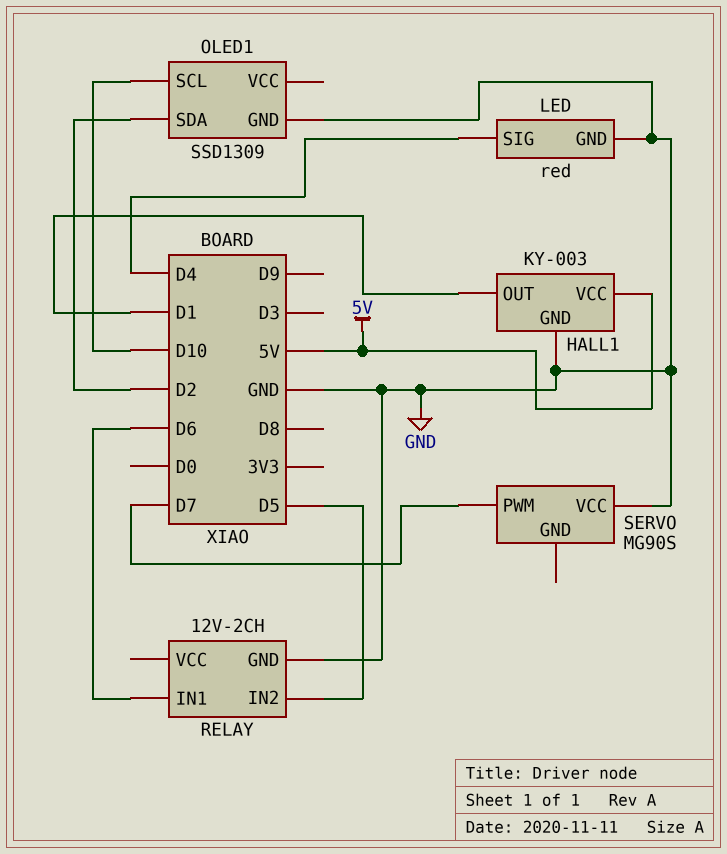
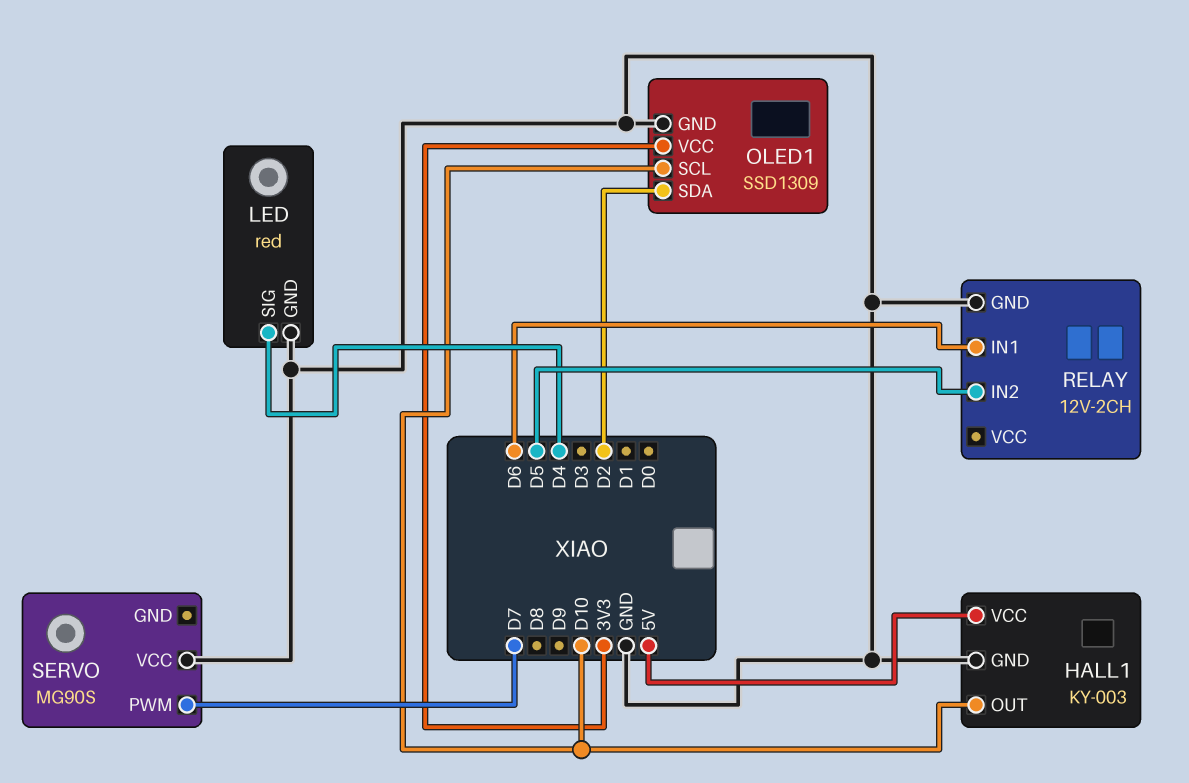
HALL1 pin OUT: D1 -> D10
OLED1 pin VCC: none -> 3V3

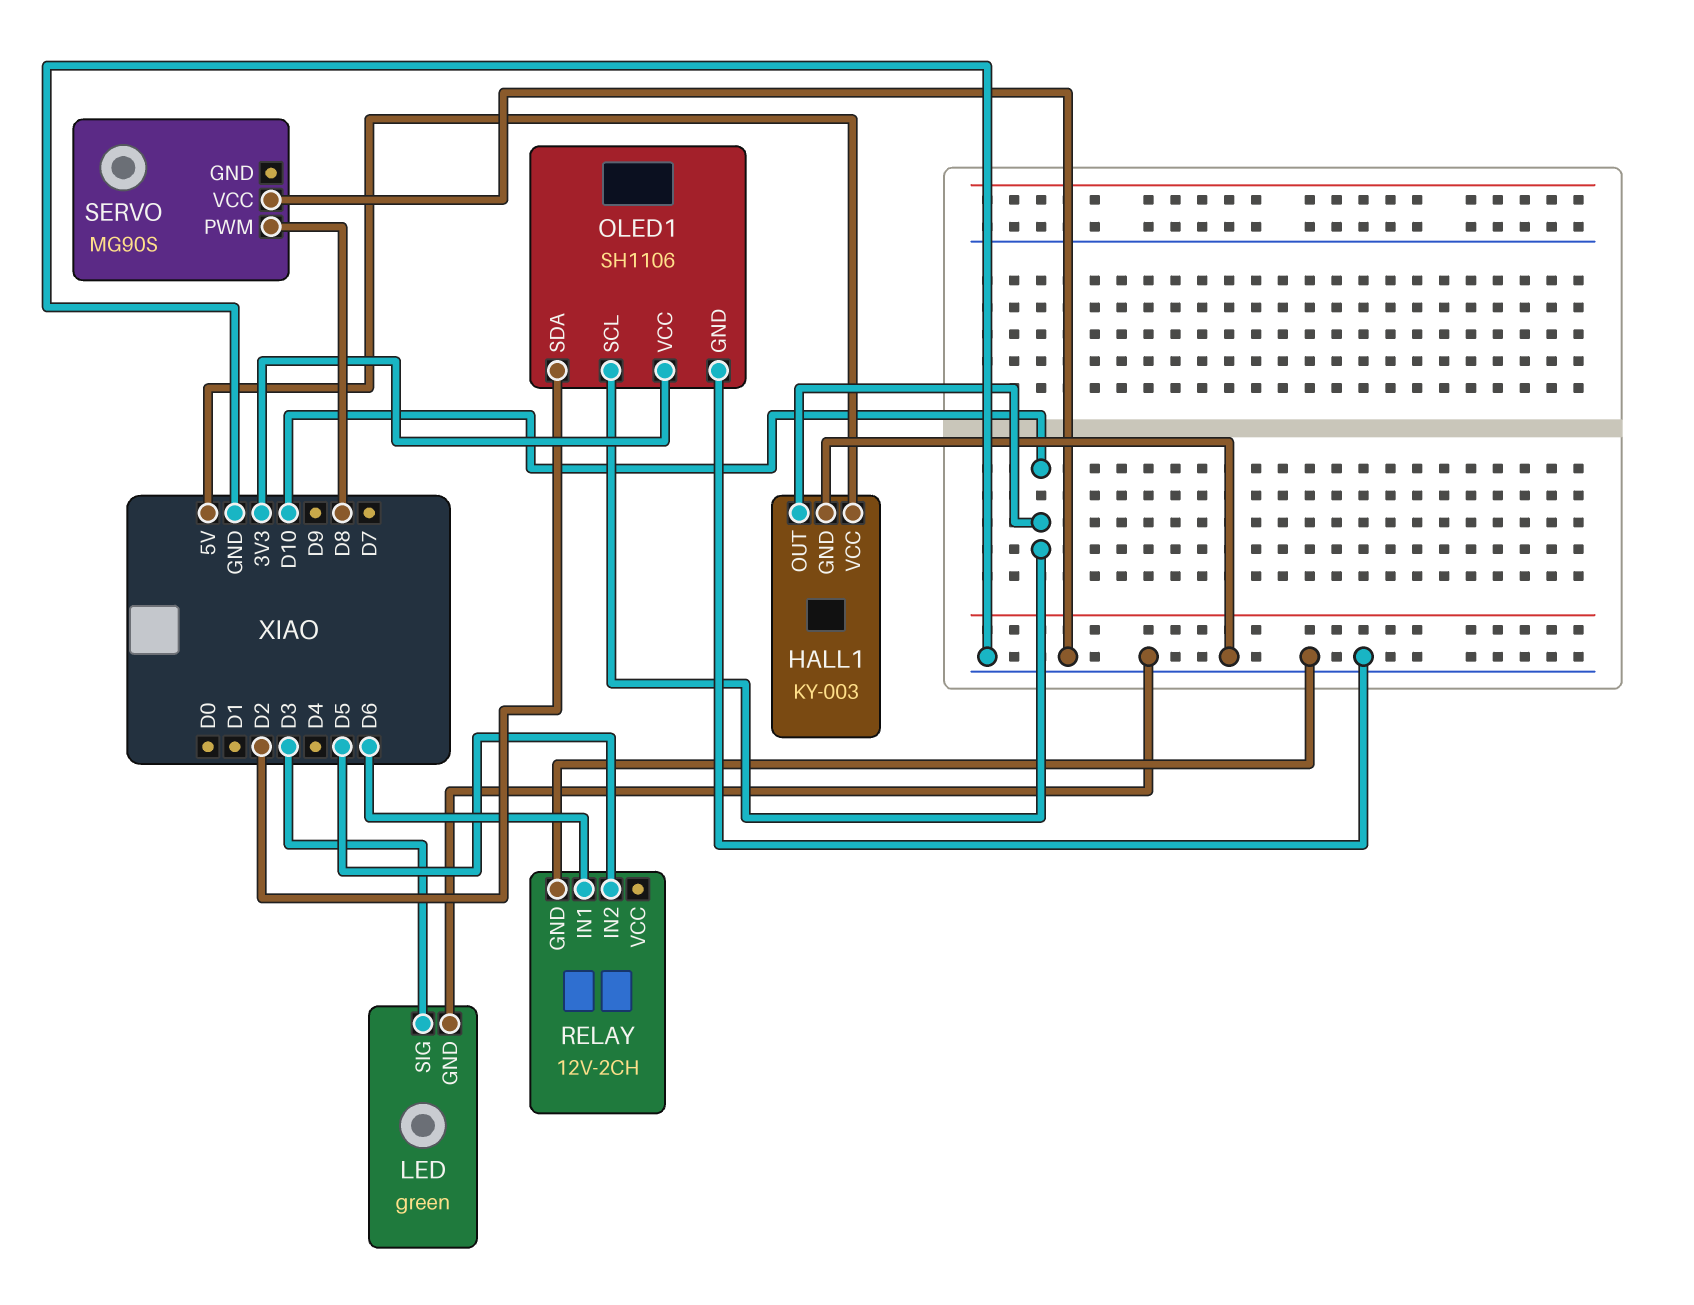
LED: red -> green
LED pin SIG: D4 -> D3
OLED1: SSD1309 -> SH1106
SERVO pin PWM: D7 -> D8

